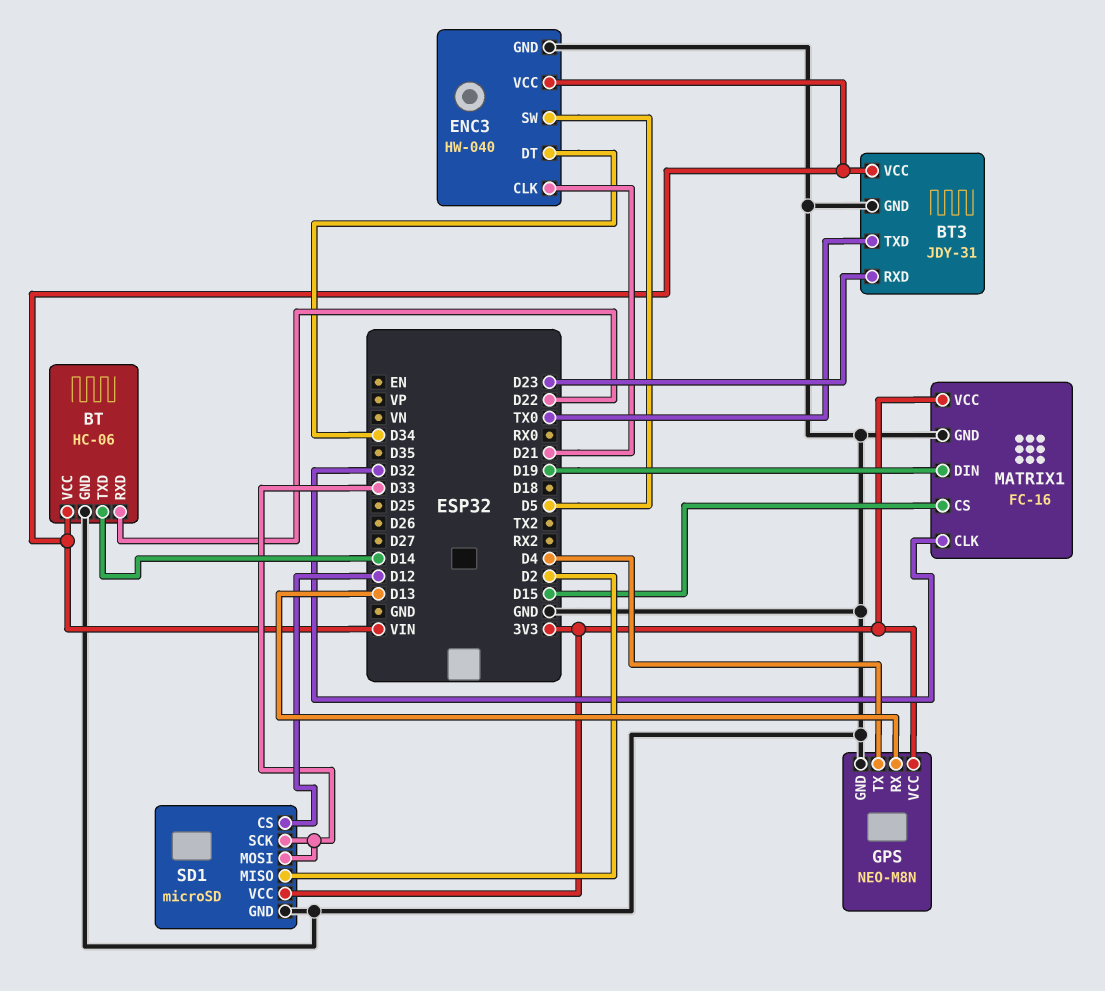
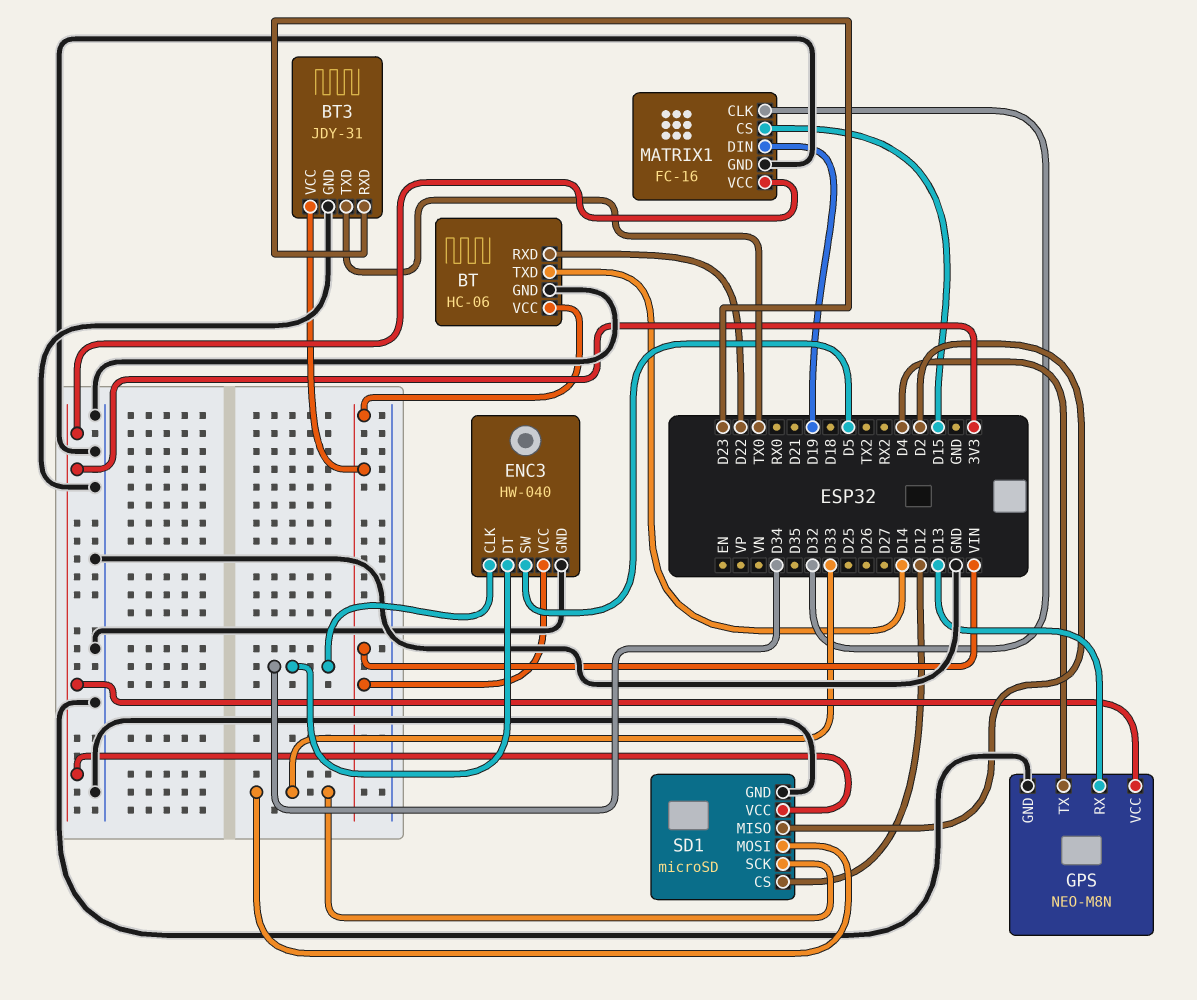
ENC3 pin CLK: D21 -> D34

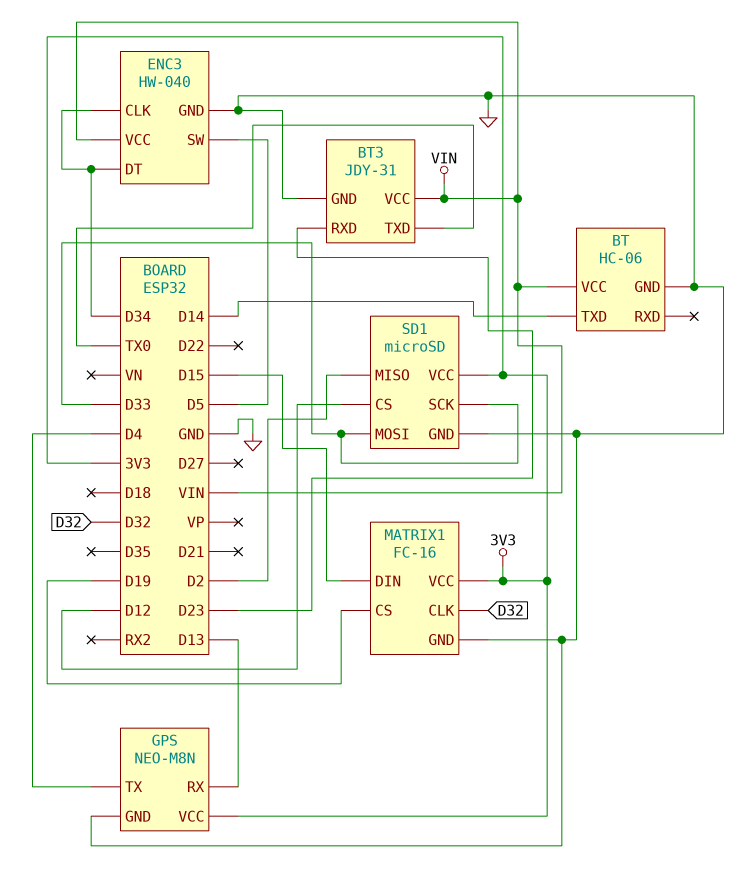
BT pin RXD: D22 -> none
MATRIX1 pin CS: D15 -> D19
MATRIX1 pin DIN: D19 -> D15

